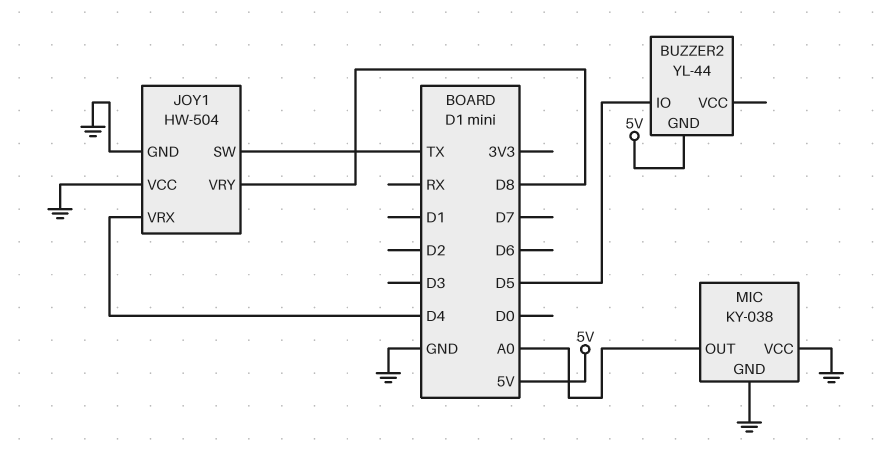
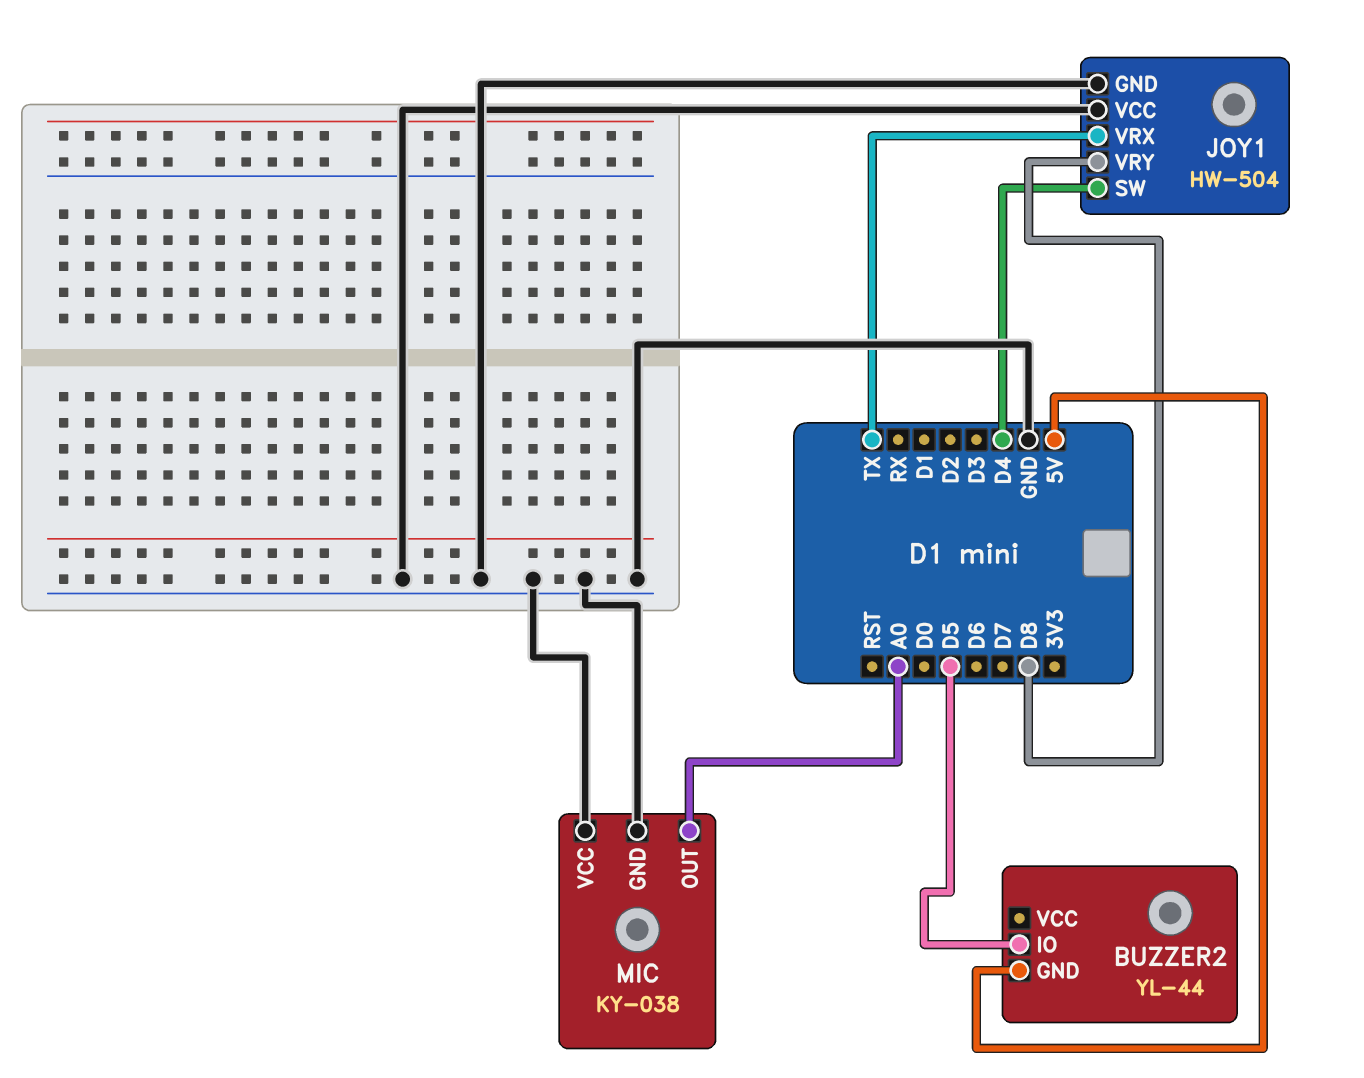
JOY1 pin SW: TX -> D4
JOY1 pin VRX: D4 -> TX

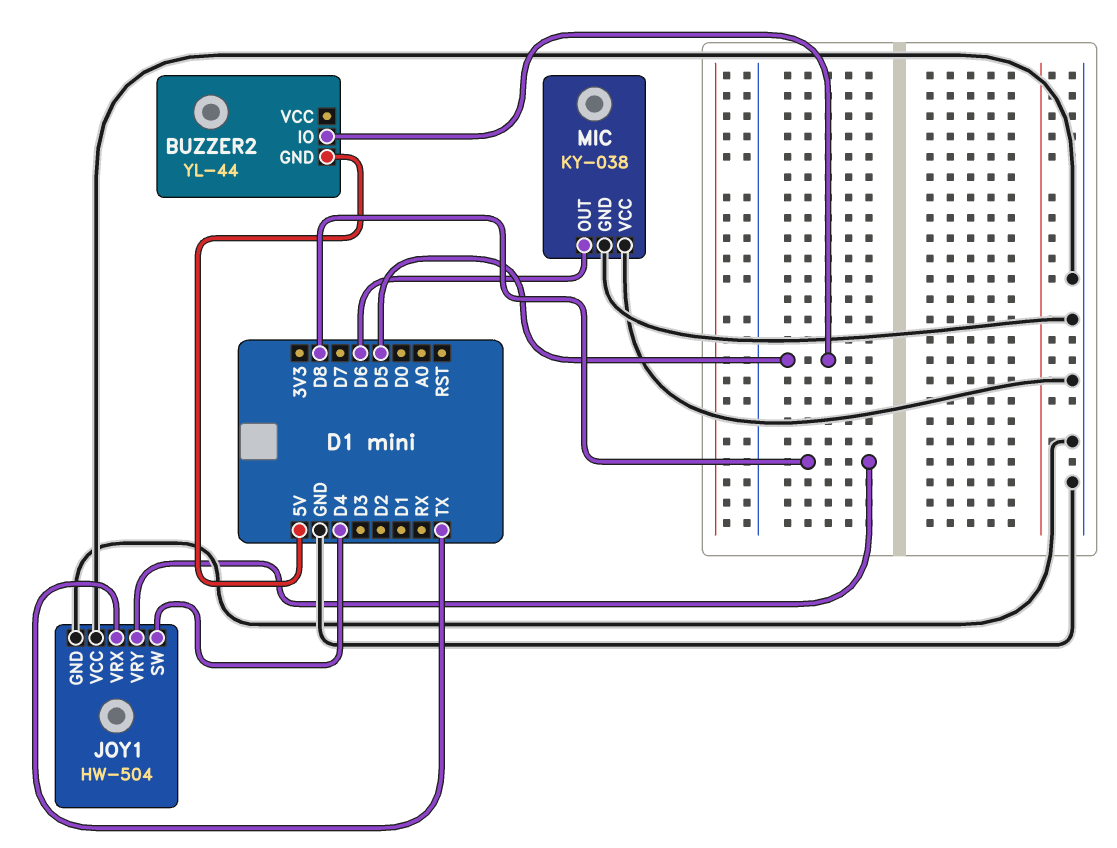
MIC pin OUT: A0 -> D6

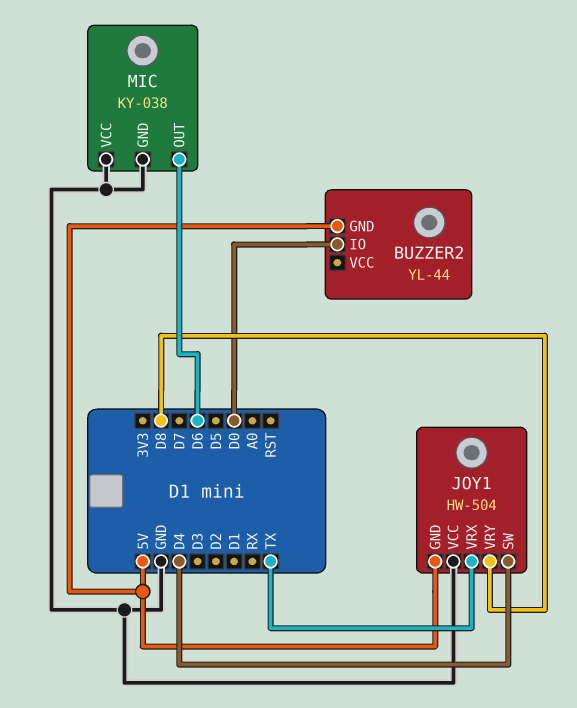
BUZZER2 pin IO: D5 -> D0
JOY1 pin GND: GND -> 5V

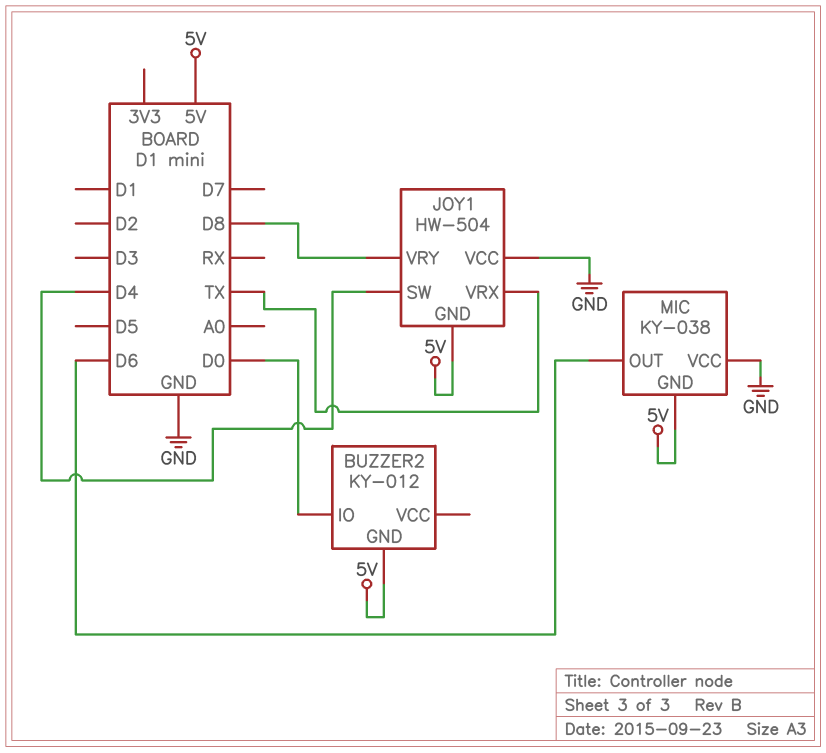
BUZZER2: YL-44 -> KY-012
MIC pin GND: GND -> 5V

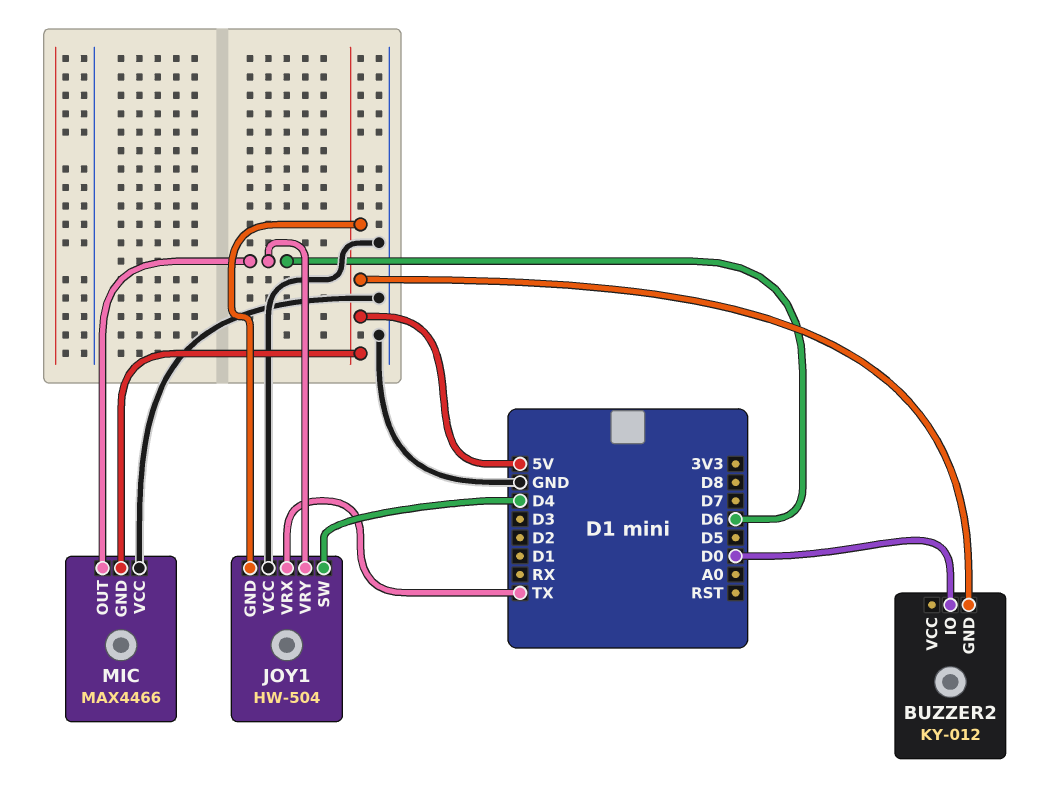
JOY1 pin VRY: D8 -> D6
MIC: KY-038 -> MAX4466

